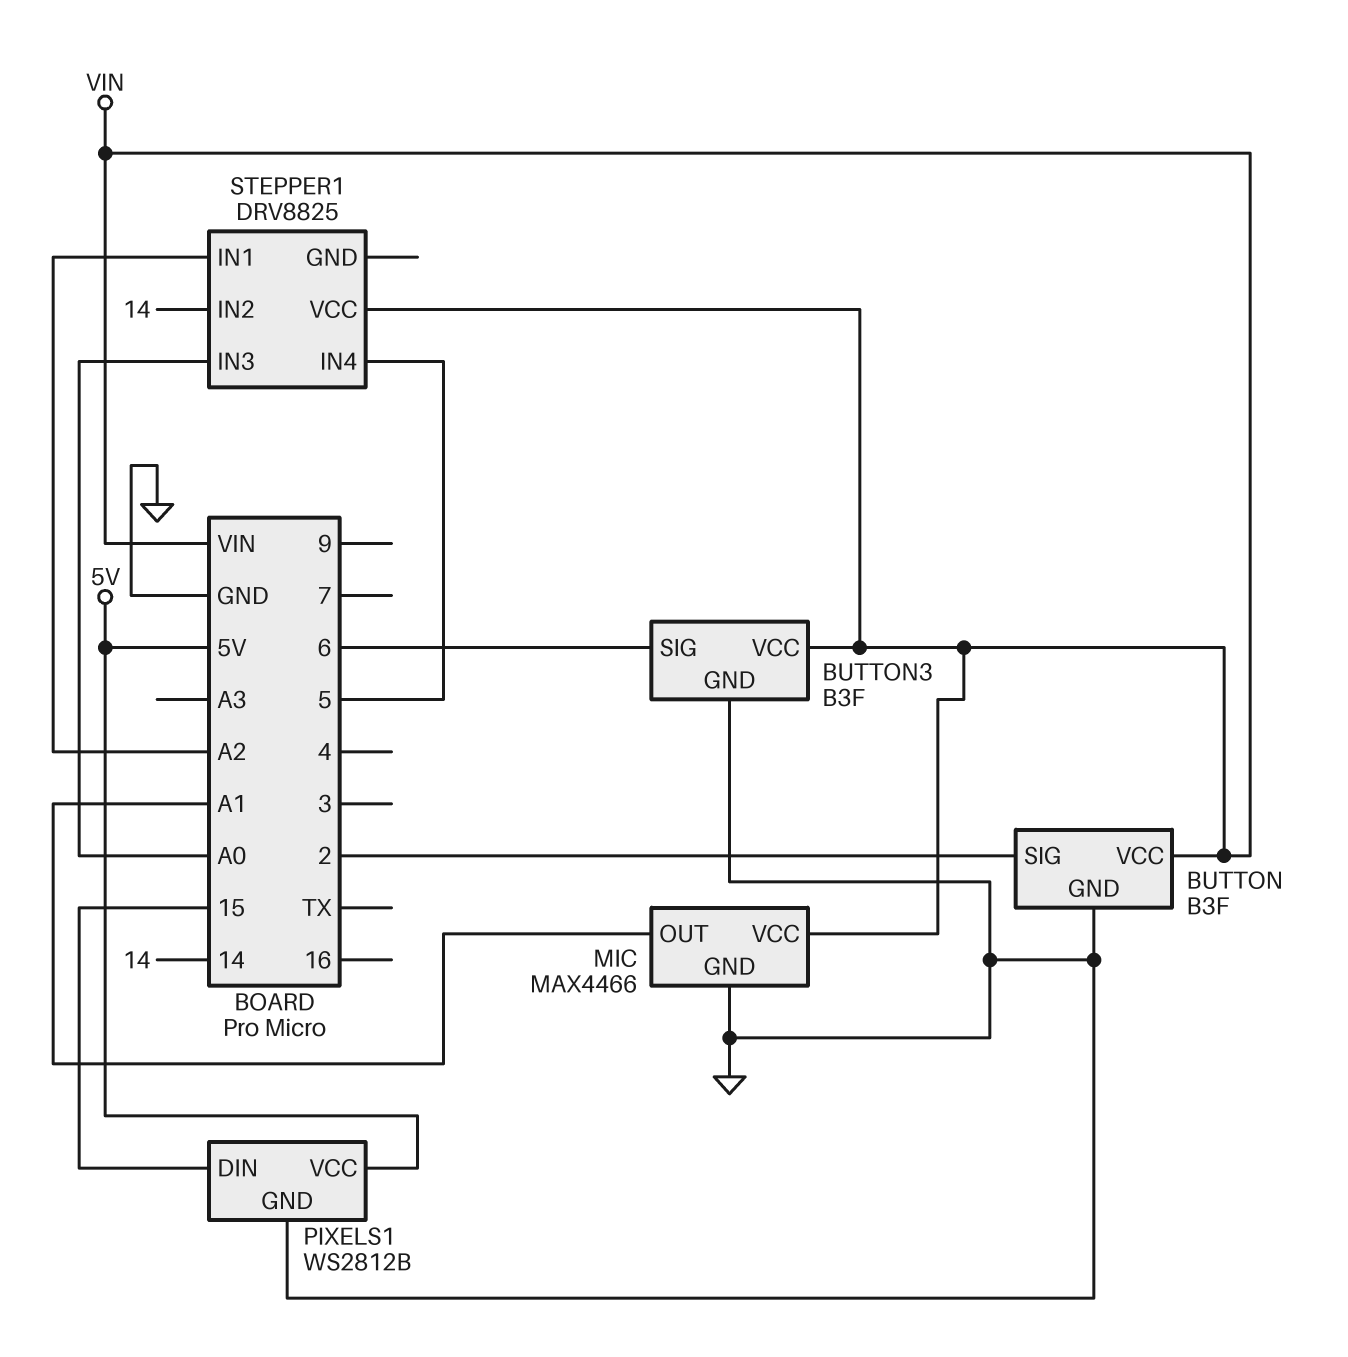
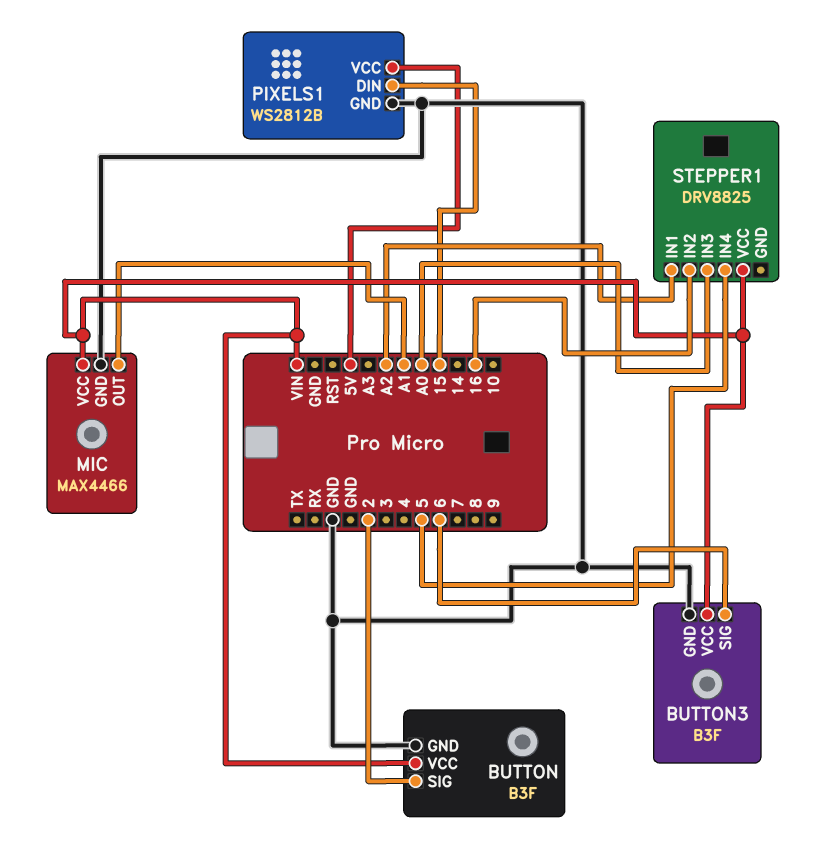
STEPPER1 pin IN2: 14 -> 16

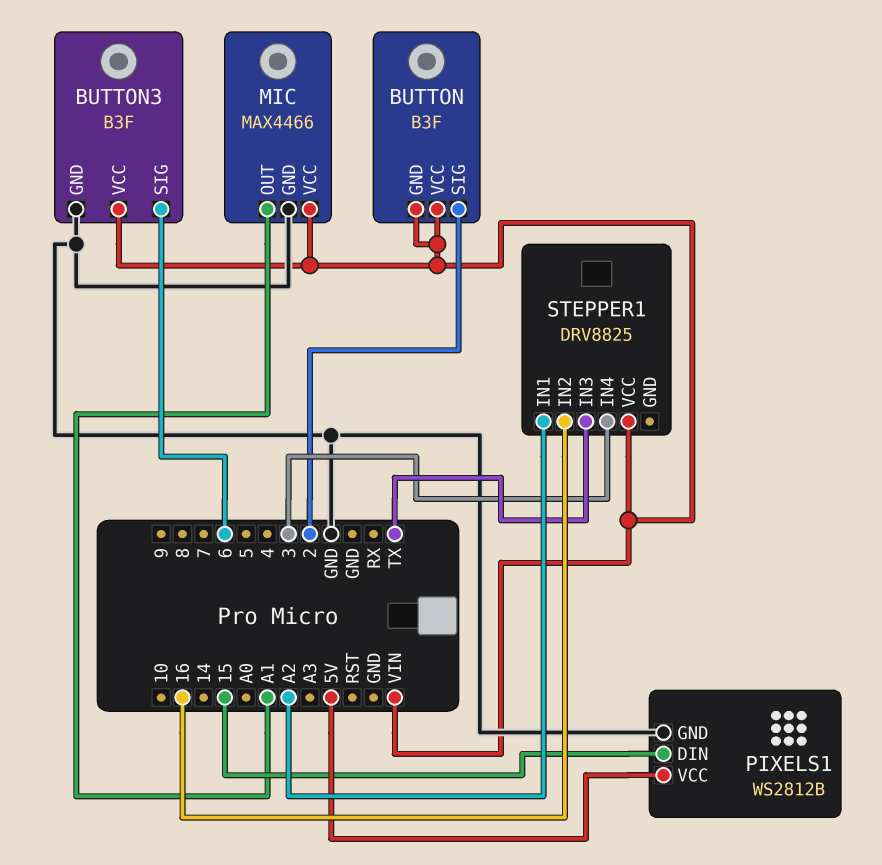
BUTTON pin GND: GND -> VIN
STEPPER1 pin IN3: A0 -> TX
STEPPER1 pin IN4: 5 -> 3

